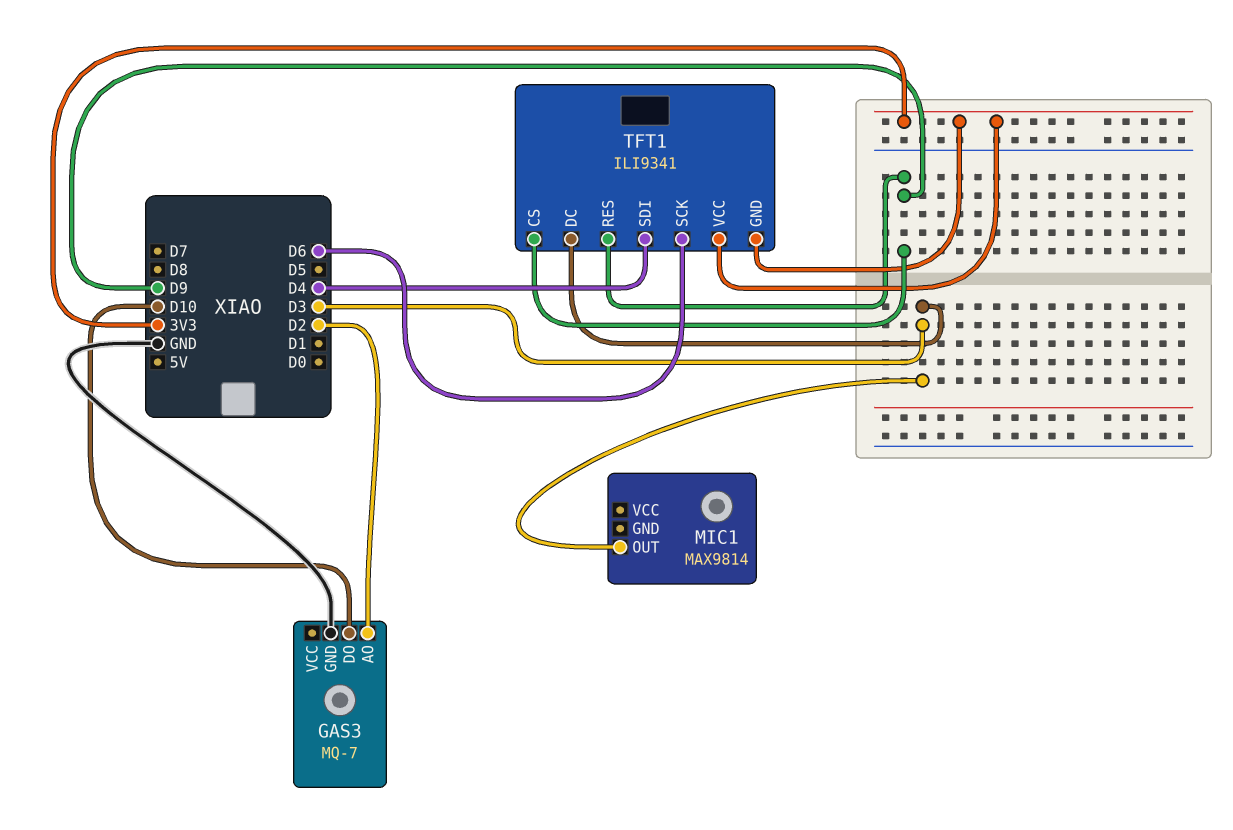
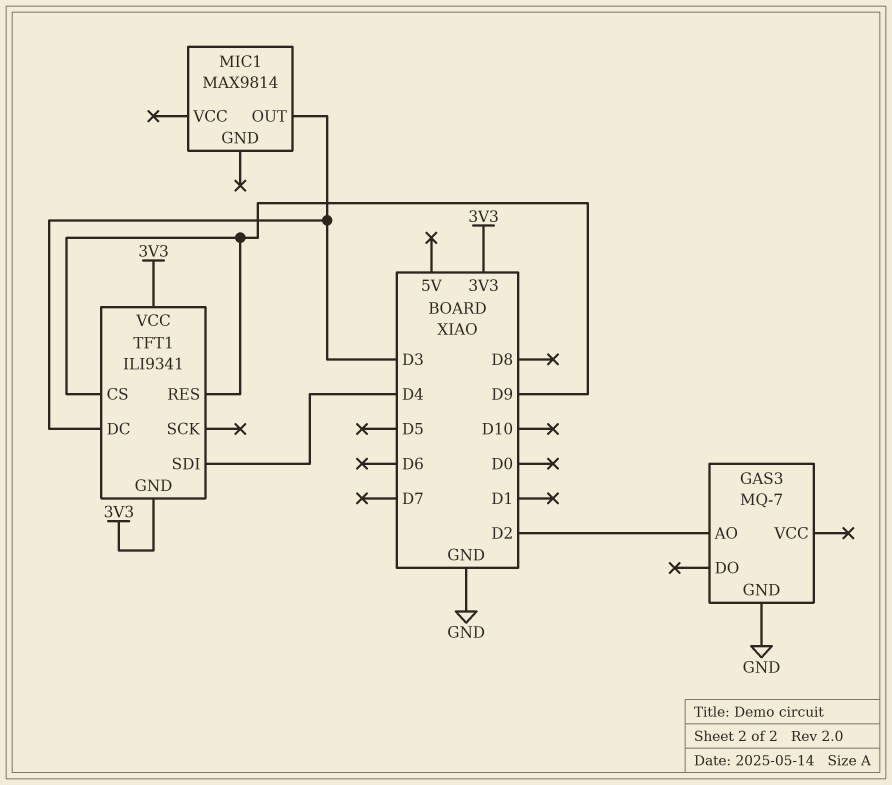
GAS3 pin DO: D10 -> none
TFT1 pin SCK: D6 -> none

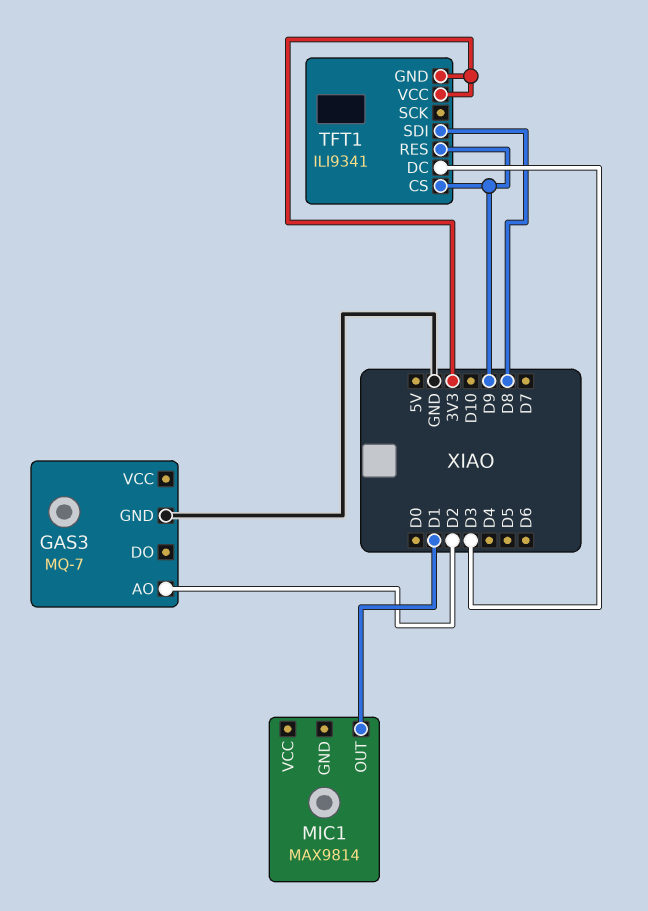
MIC1 pin OUT: D3 -> D1
TFT1 pin SDI: D4 -> D8

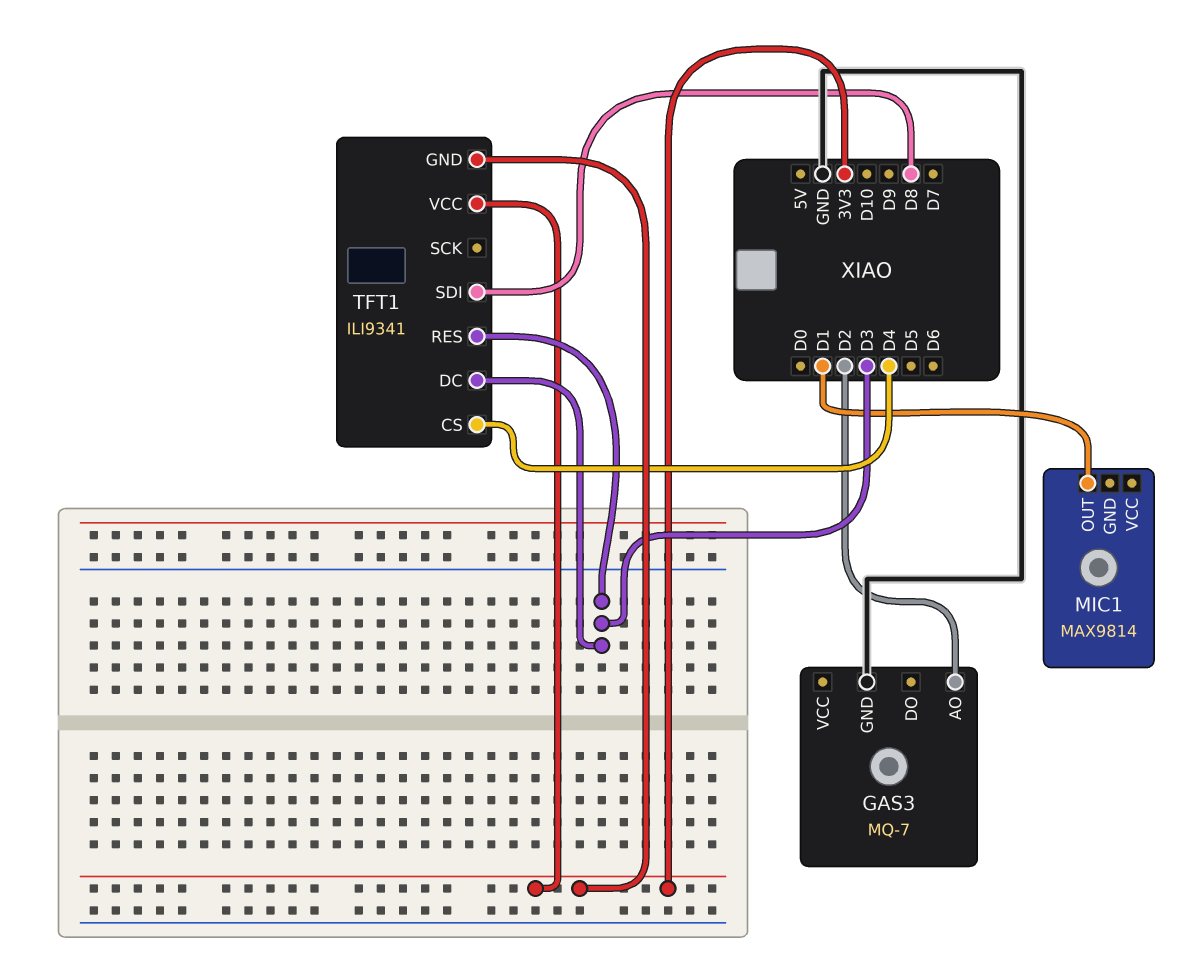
TFT1 pin CS: D9 -> D4
TFT1 pin RES: D9 -> D3

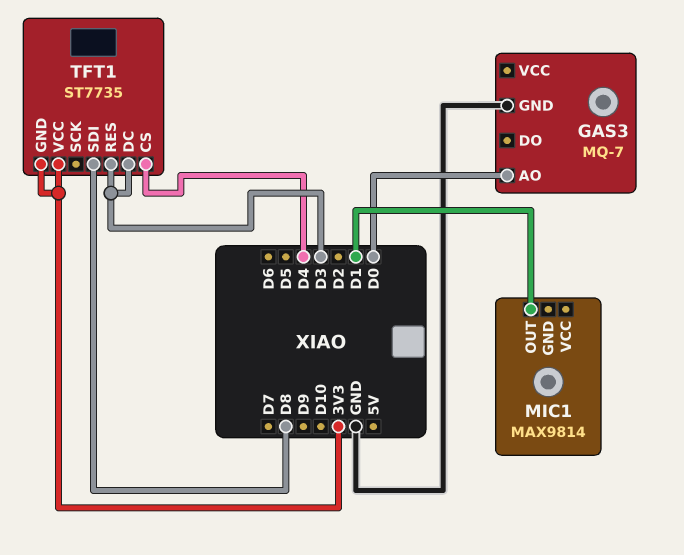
GAS3 pin AO: D2 -> D0
TFT1: ILI9341 -> ST7735

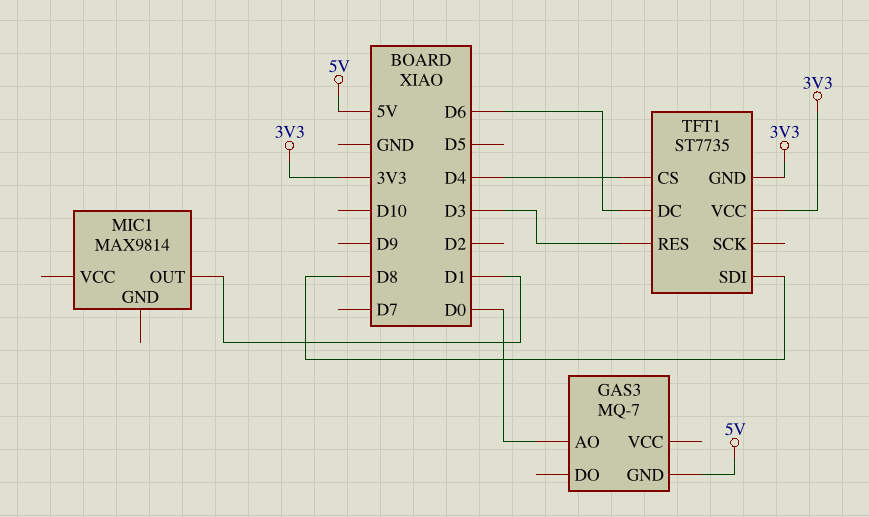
GAS3 pin GND: GND -> 5V
TFT1 pin DC: D3 -> D6

